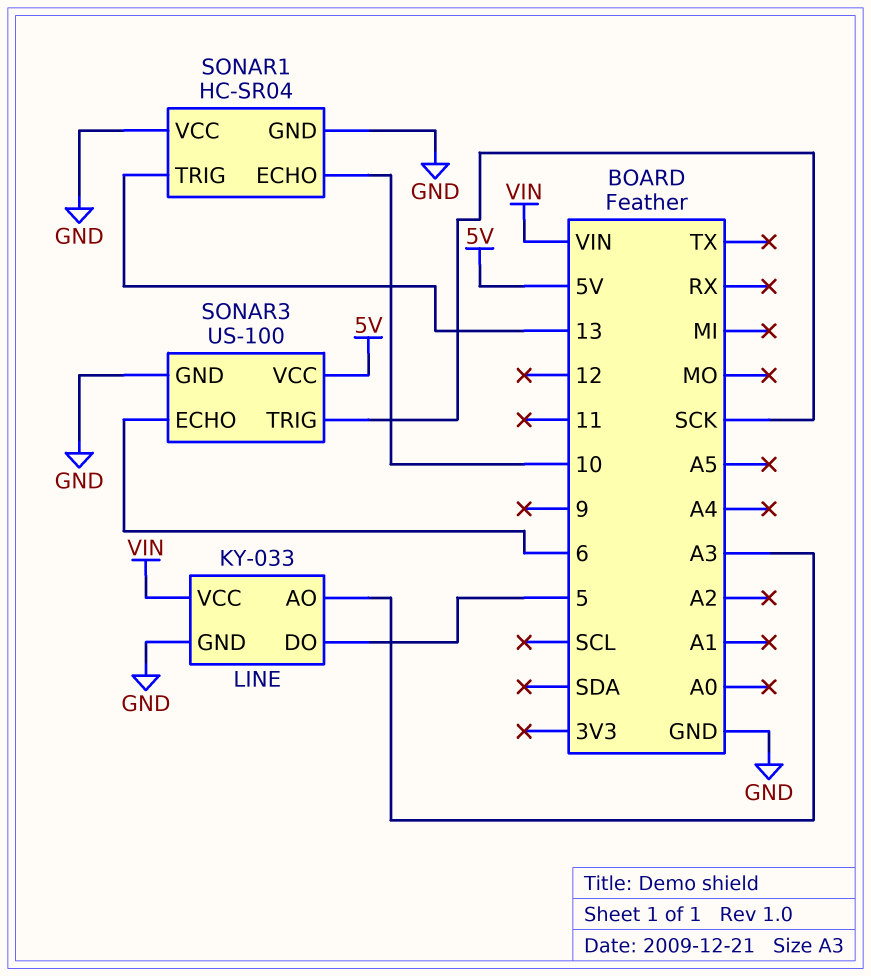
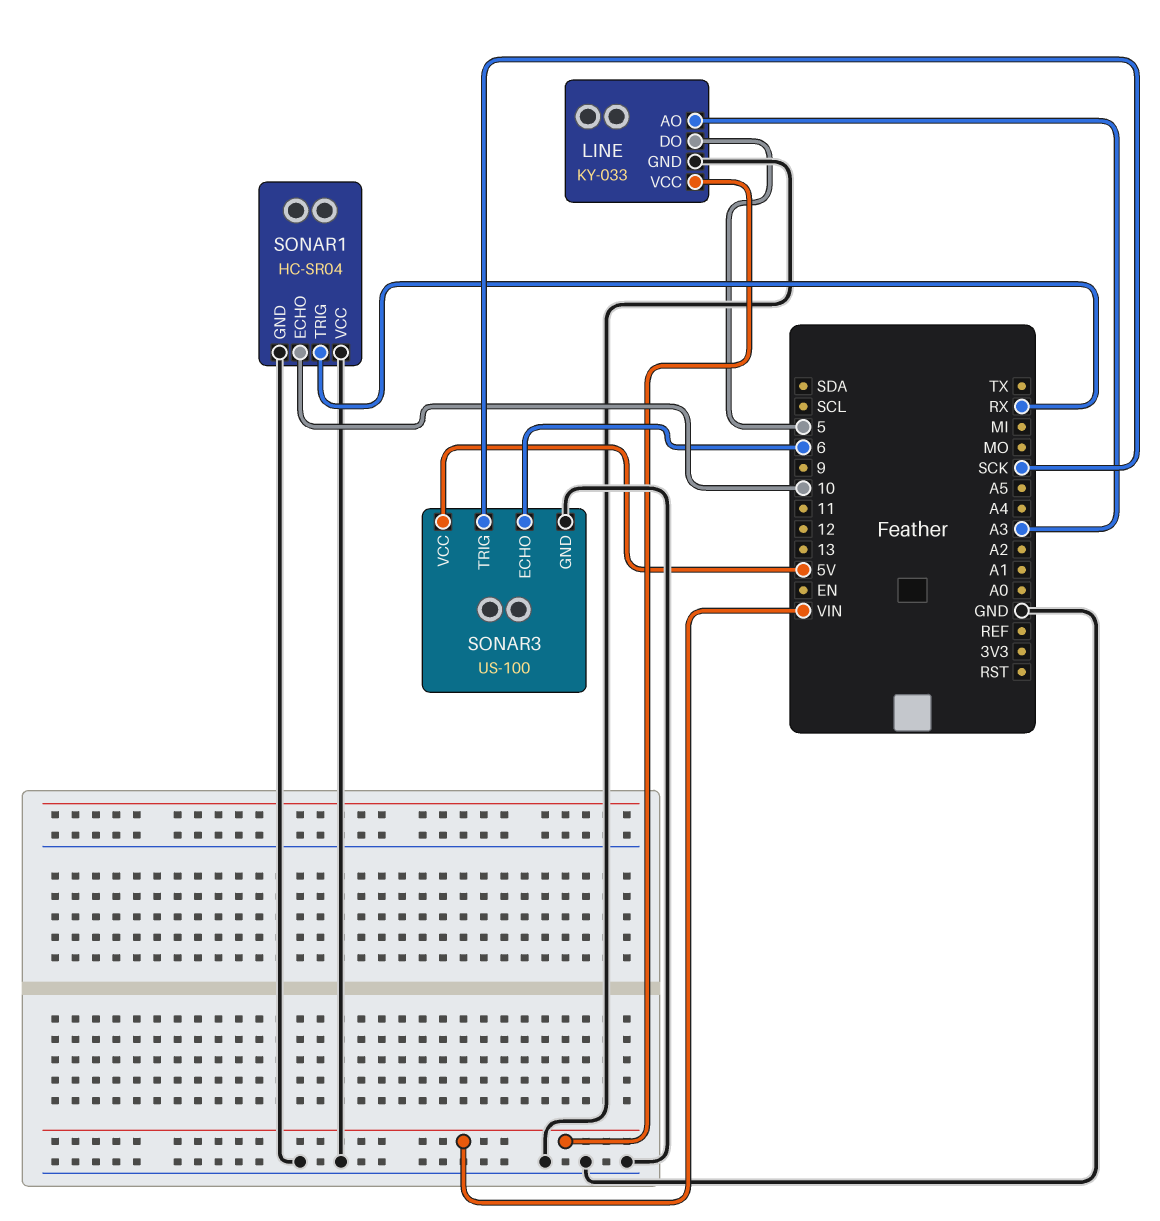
SONAR1 pin TRIG: 13 -> RX

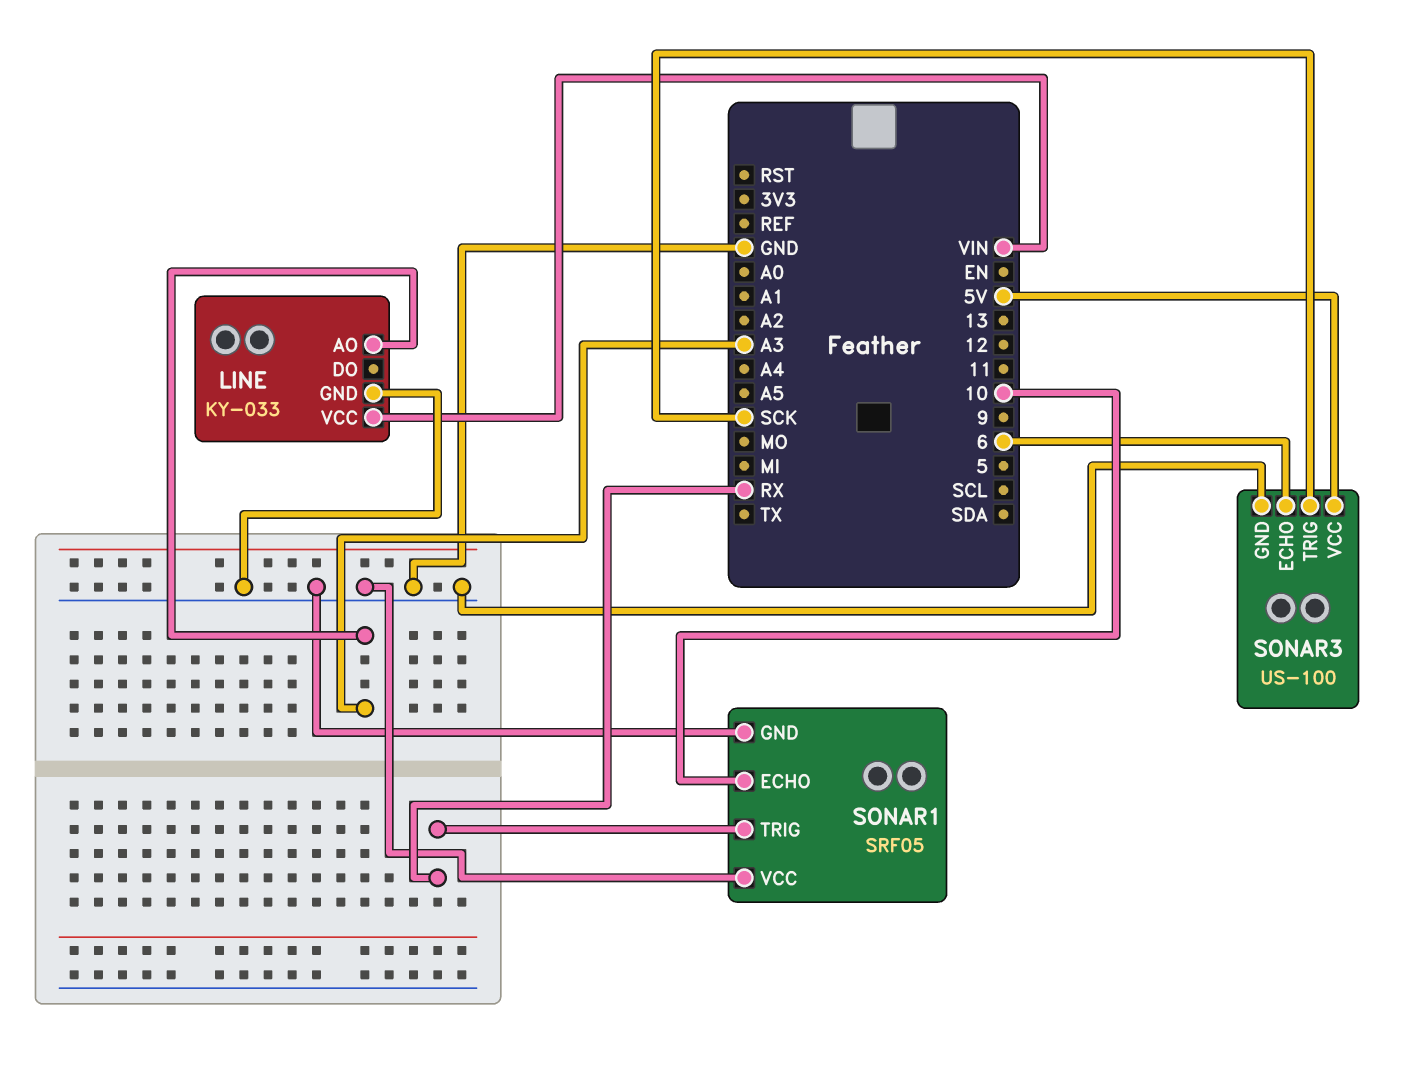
LINE pin DO: 5 -> none
SONAR1: HC-SR04 -> SRF05

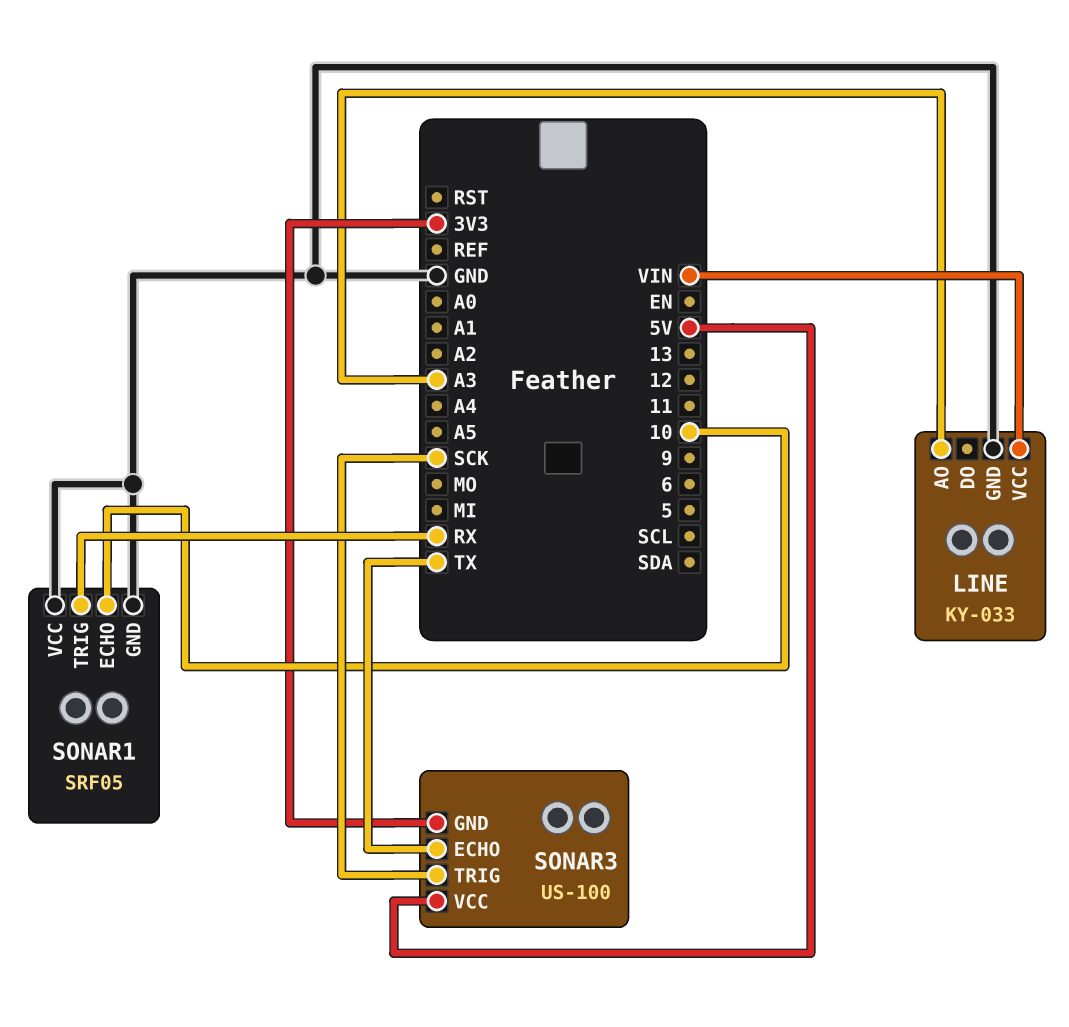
SONAR3 pin ECHO: 6 -> TX
SONAR3 pin GND: GND -> 3V3

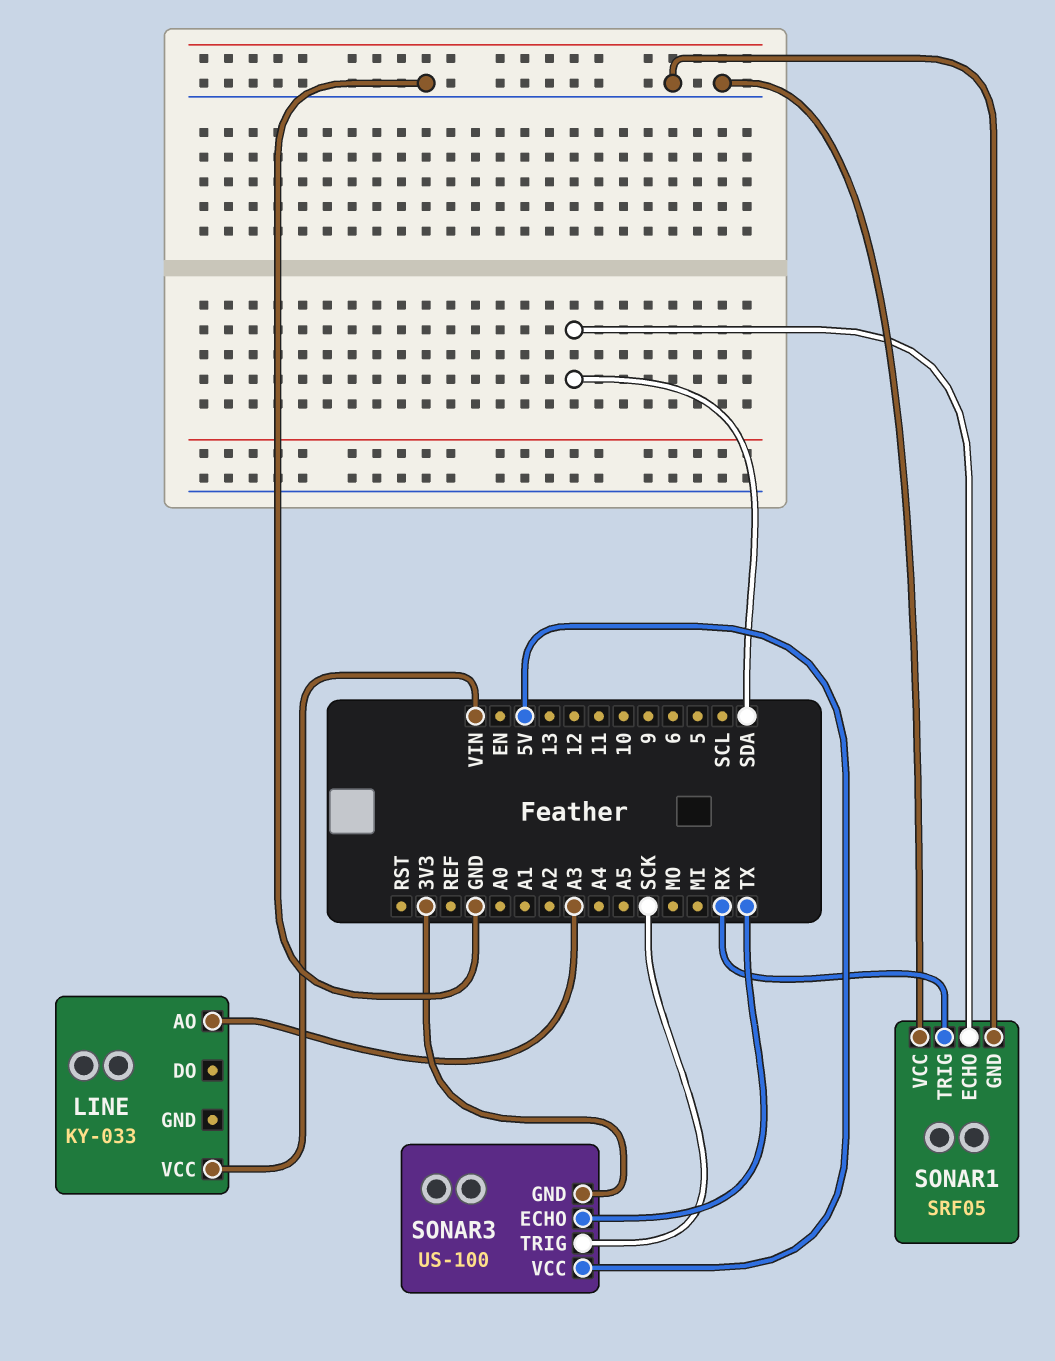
LINE pin GND: GND -> none
SONAR1 pin ECHO: 10 -> SDA

